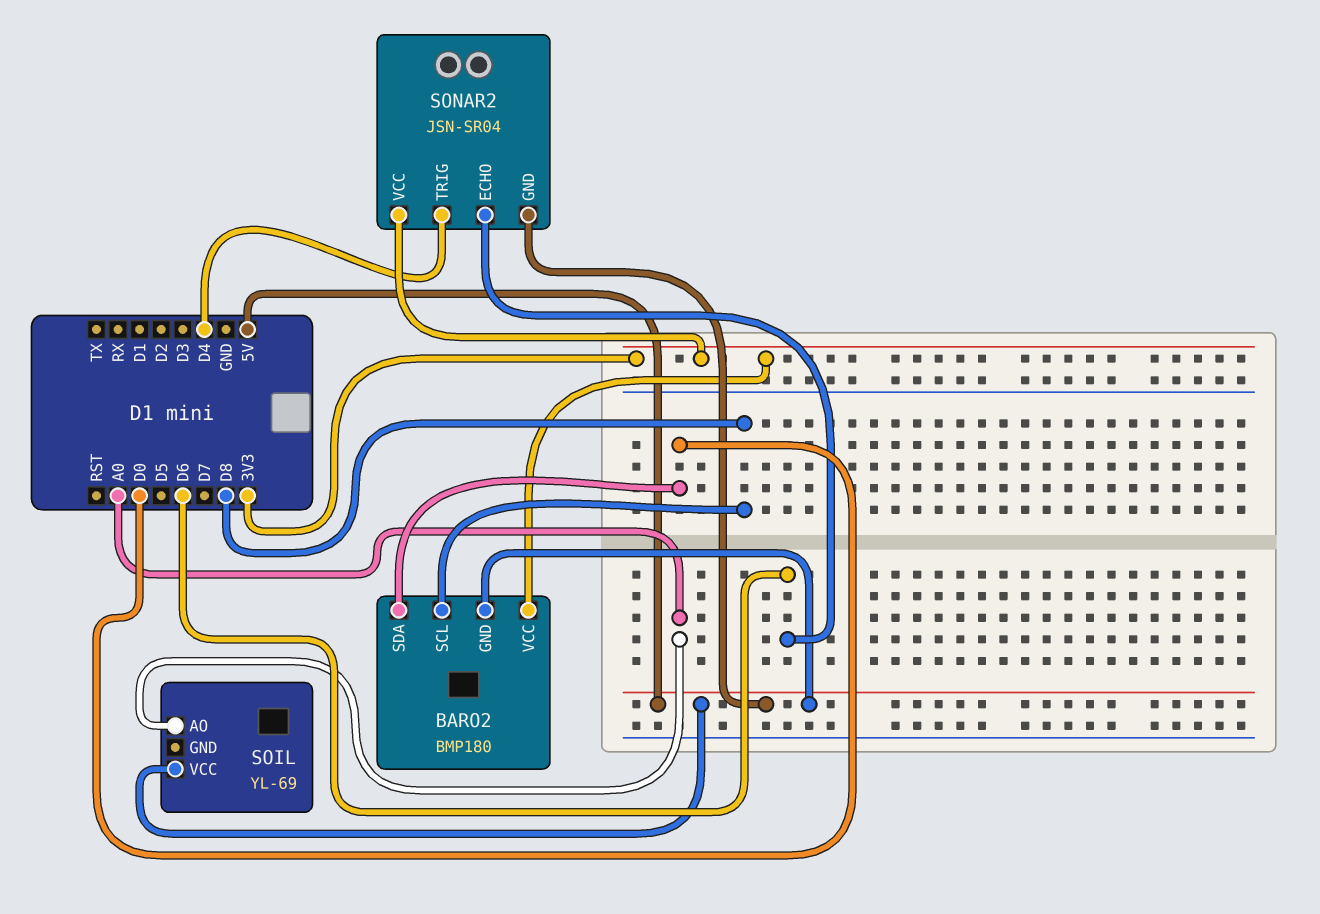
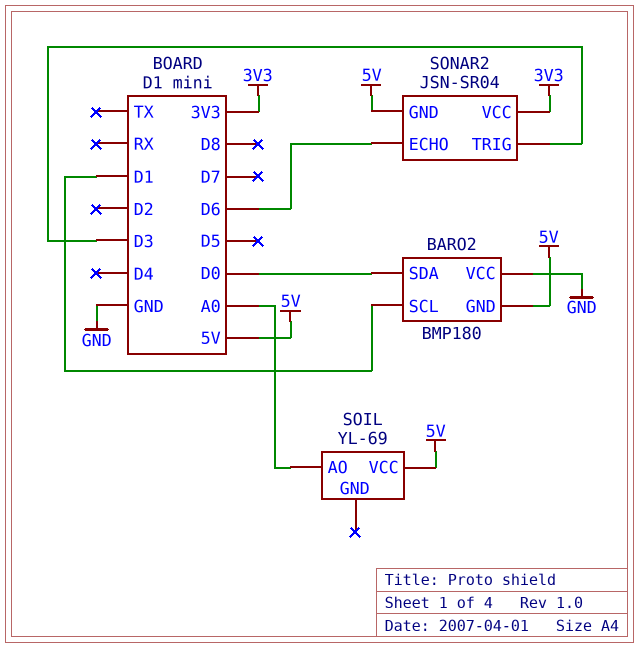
BARO2 pin SCL: D8 -> D1
BARO2 pin VCC: 3V3 -> GND
SONAR2 pin TRIG: D4 -> D3

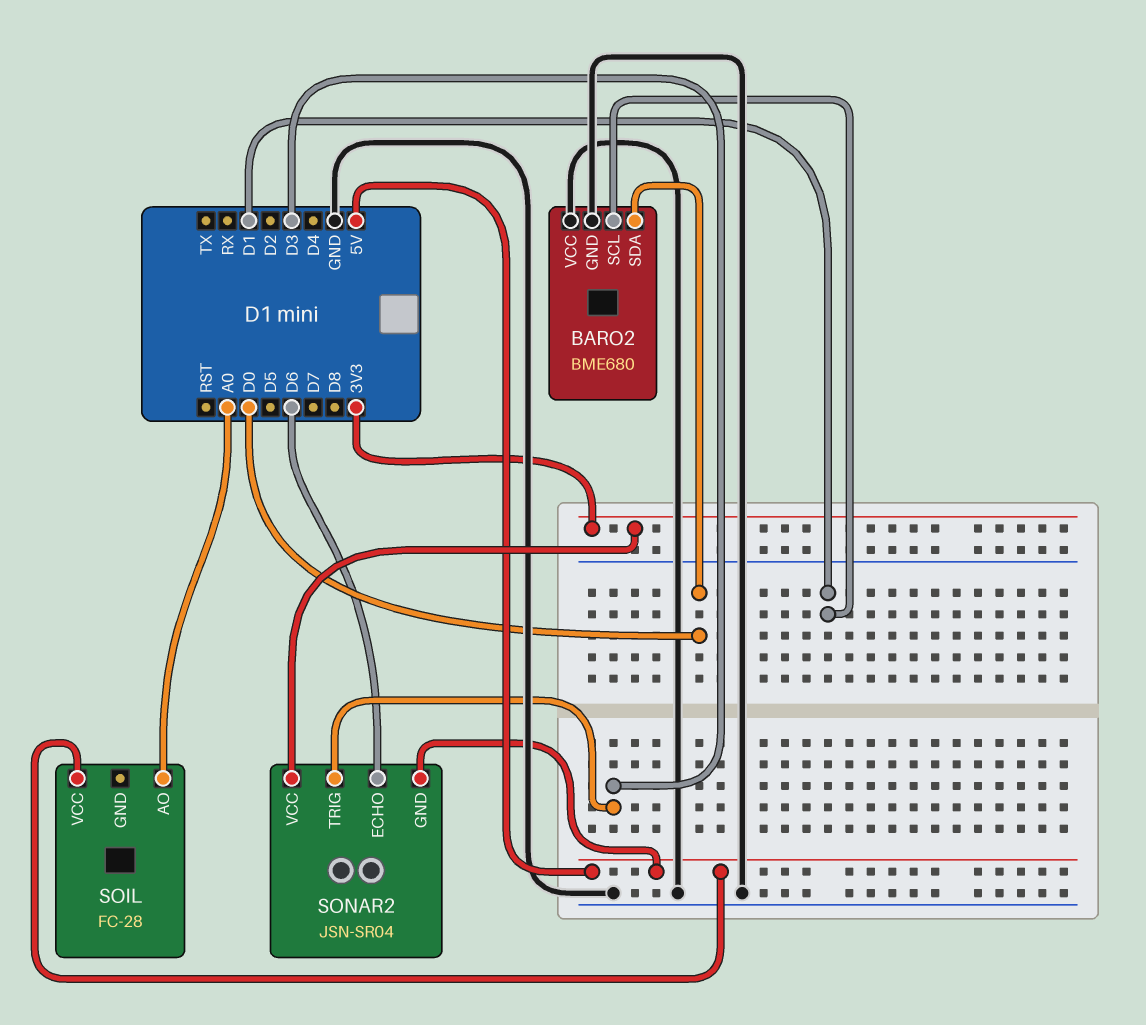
BARO2: BMP180 -> BME680
BARO2 pin GND: 5V -> GND
SOIL: YL-69 -> FC-28

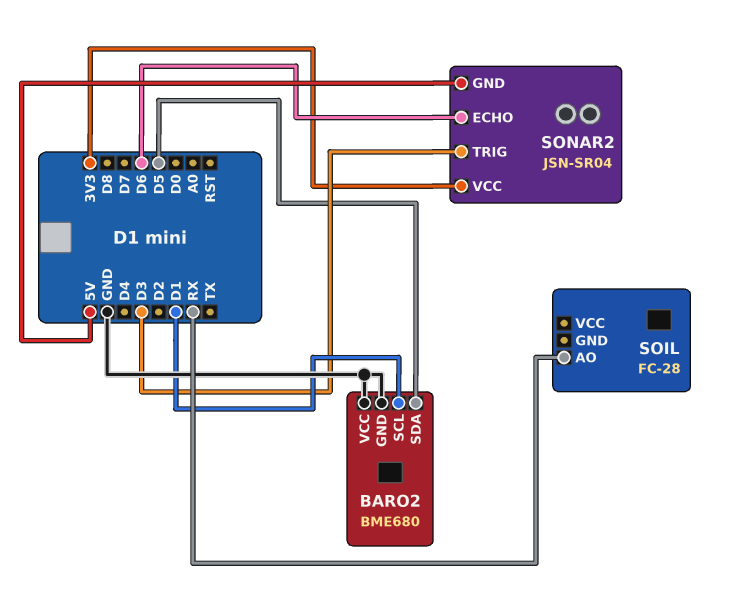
BARO2 pin SDA: D0 -> D5
SOIL pin AO: A0 -> RX
SOIL pin VCC: 5V -> none

